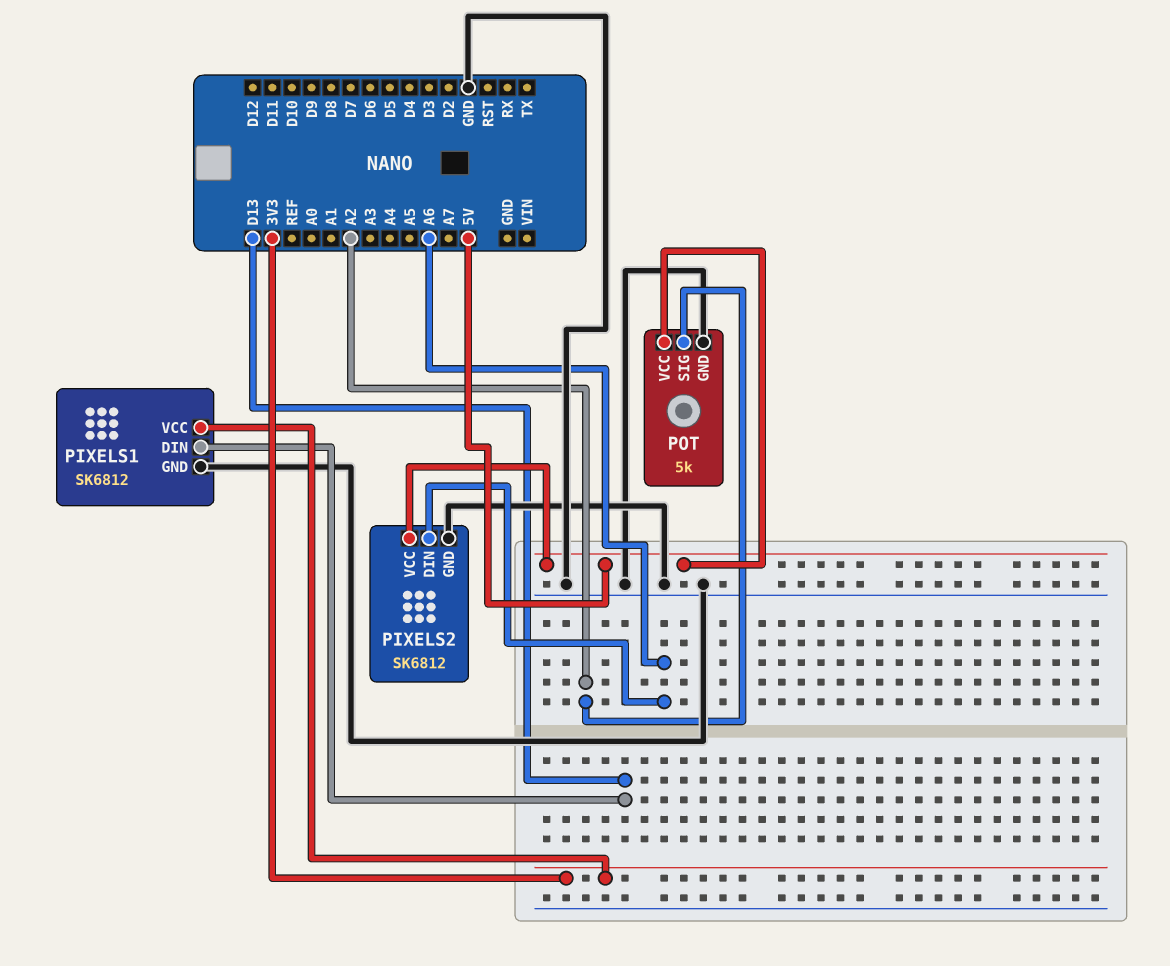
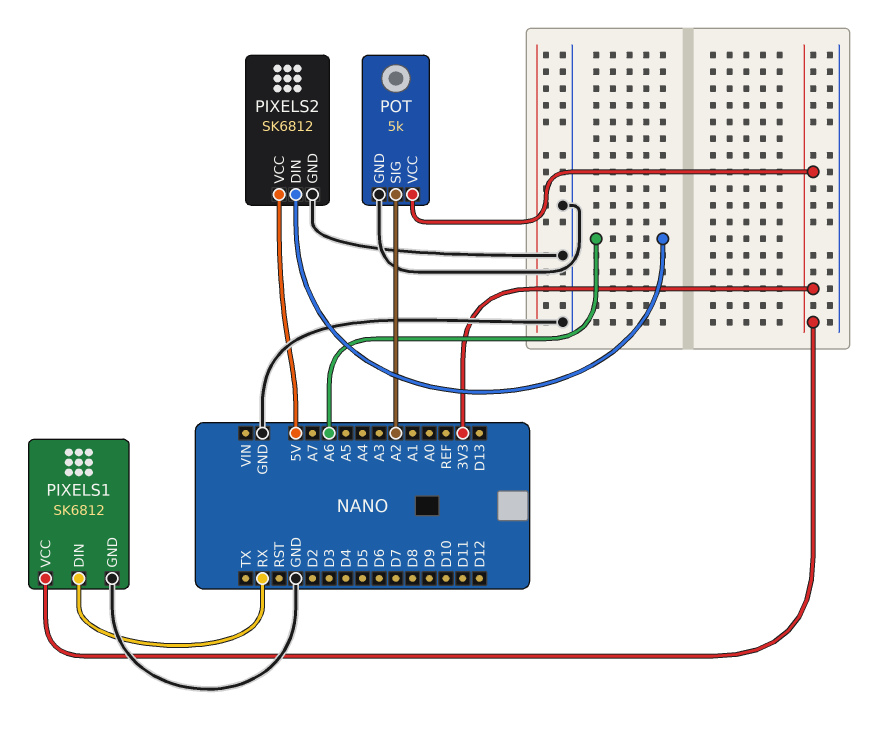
PIXELS1 pin DIN: D13 -> RX
POT pin VCC: 5V -> 3V3

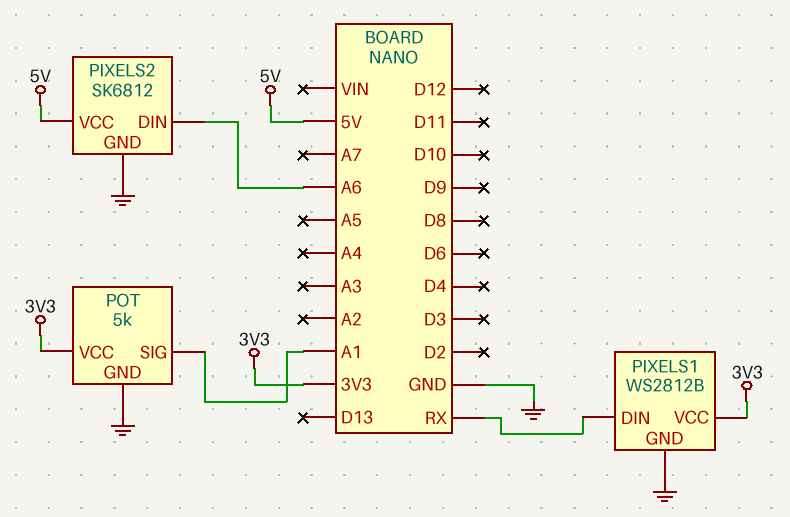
PIXELS1: SK6812 -> WS2812B
POT pin SIG: A2 -> A1

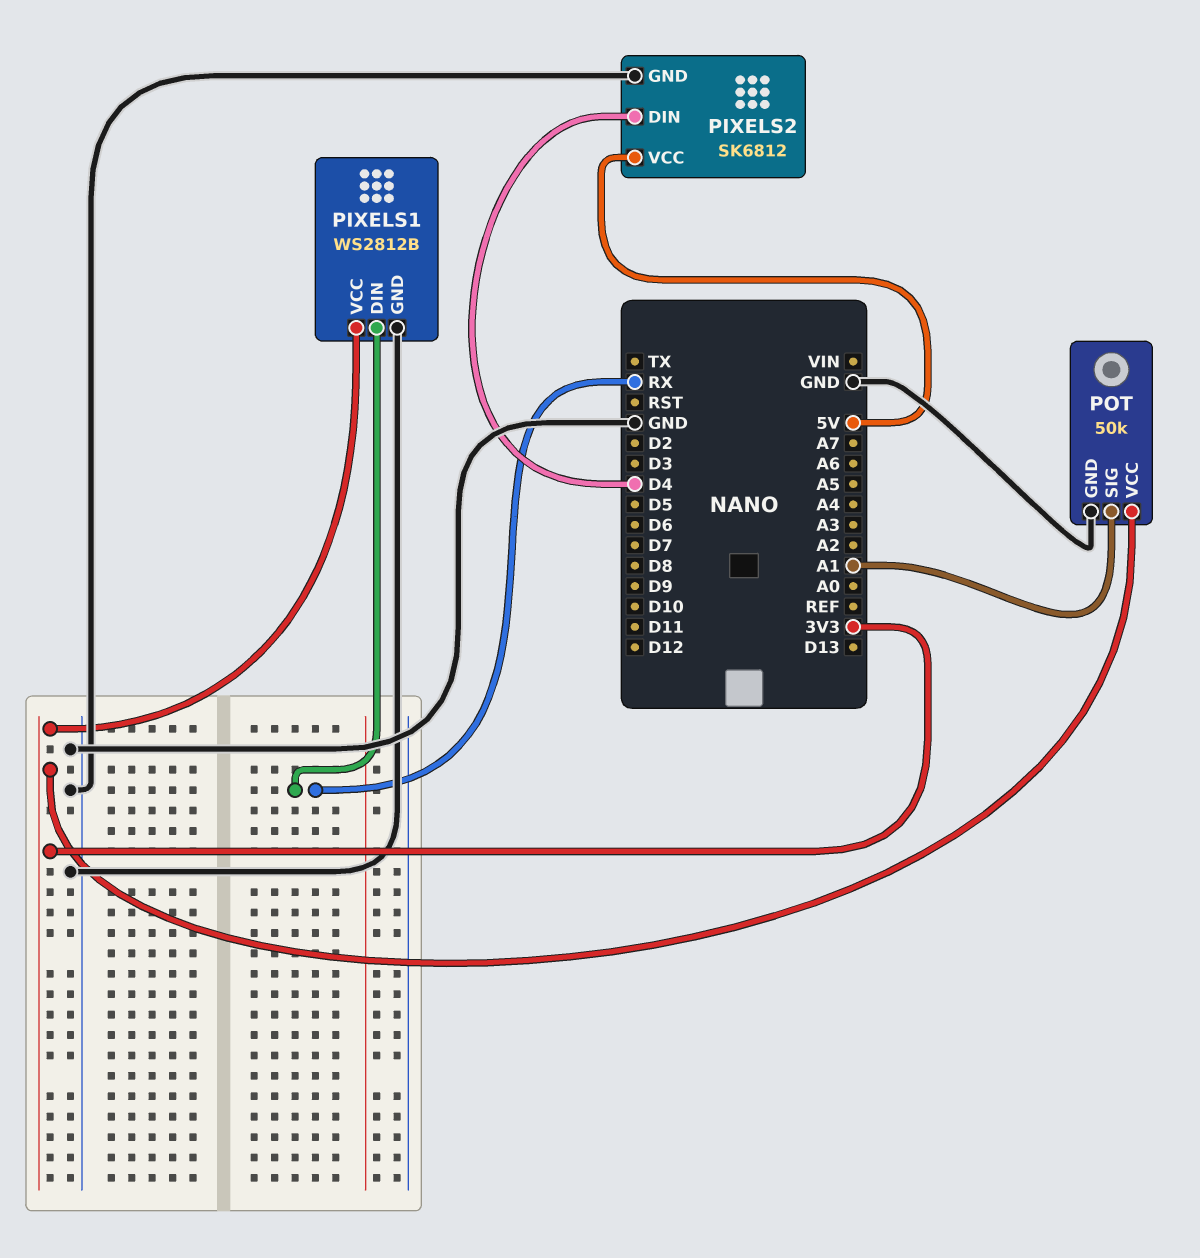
PIXELS2 pin DIN: A6 -> D4
POT: 5k -> 50k

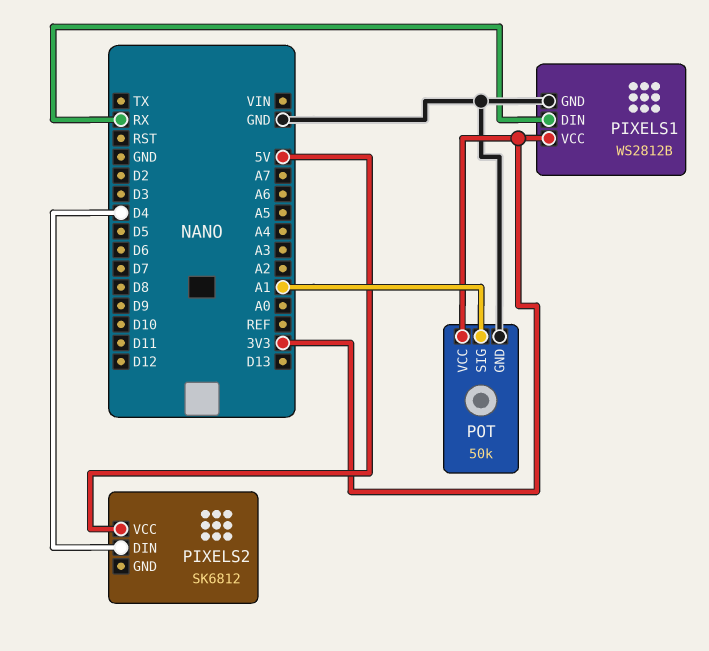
PIXELS2 pin GND: GND -> none

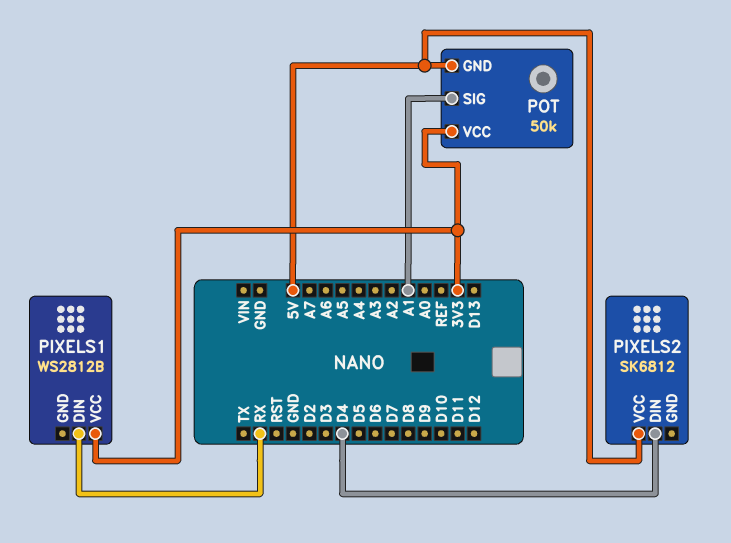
PIXELS1 pin GND: GND -> none
POT pin GND: GND -> 5V

